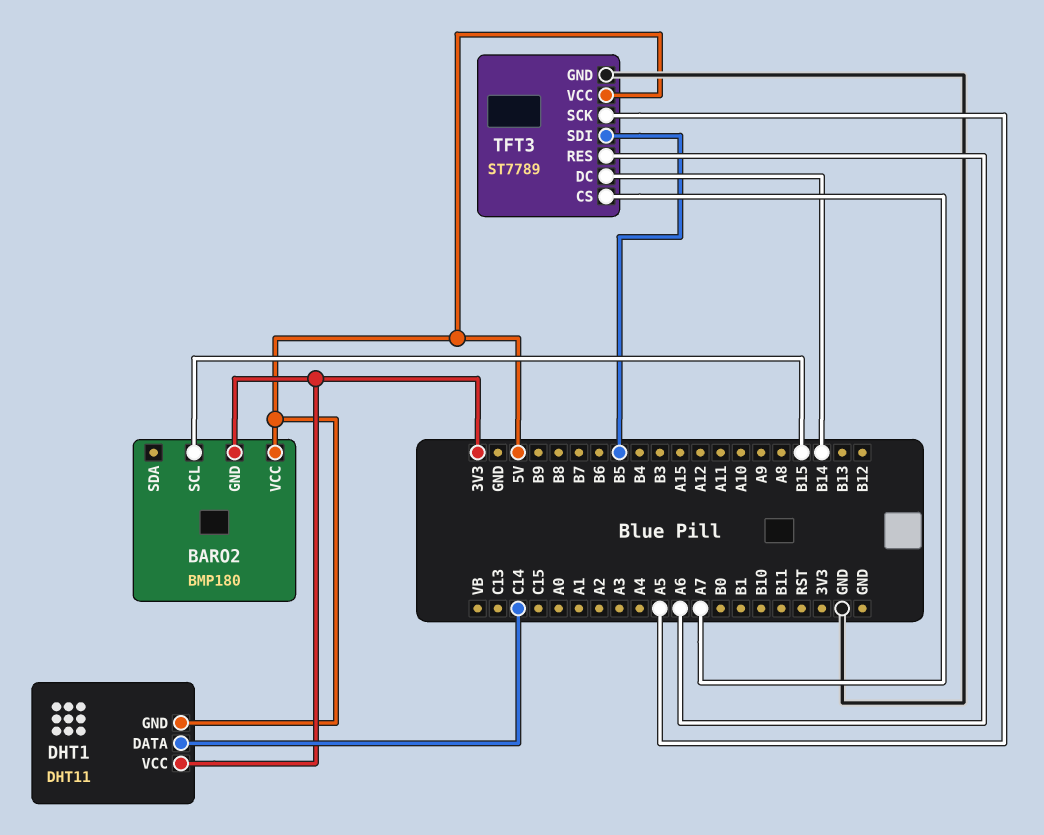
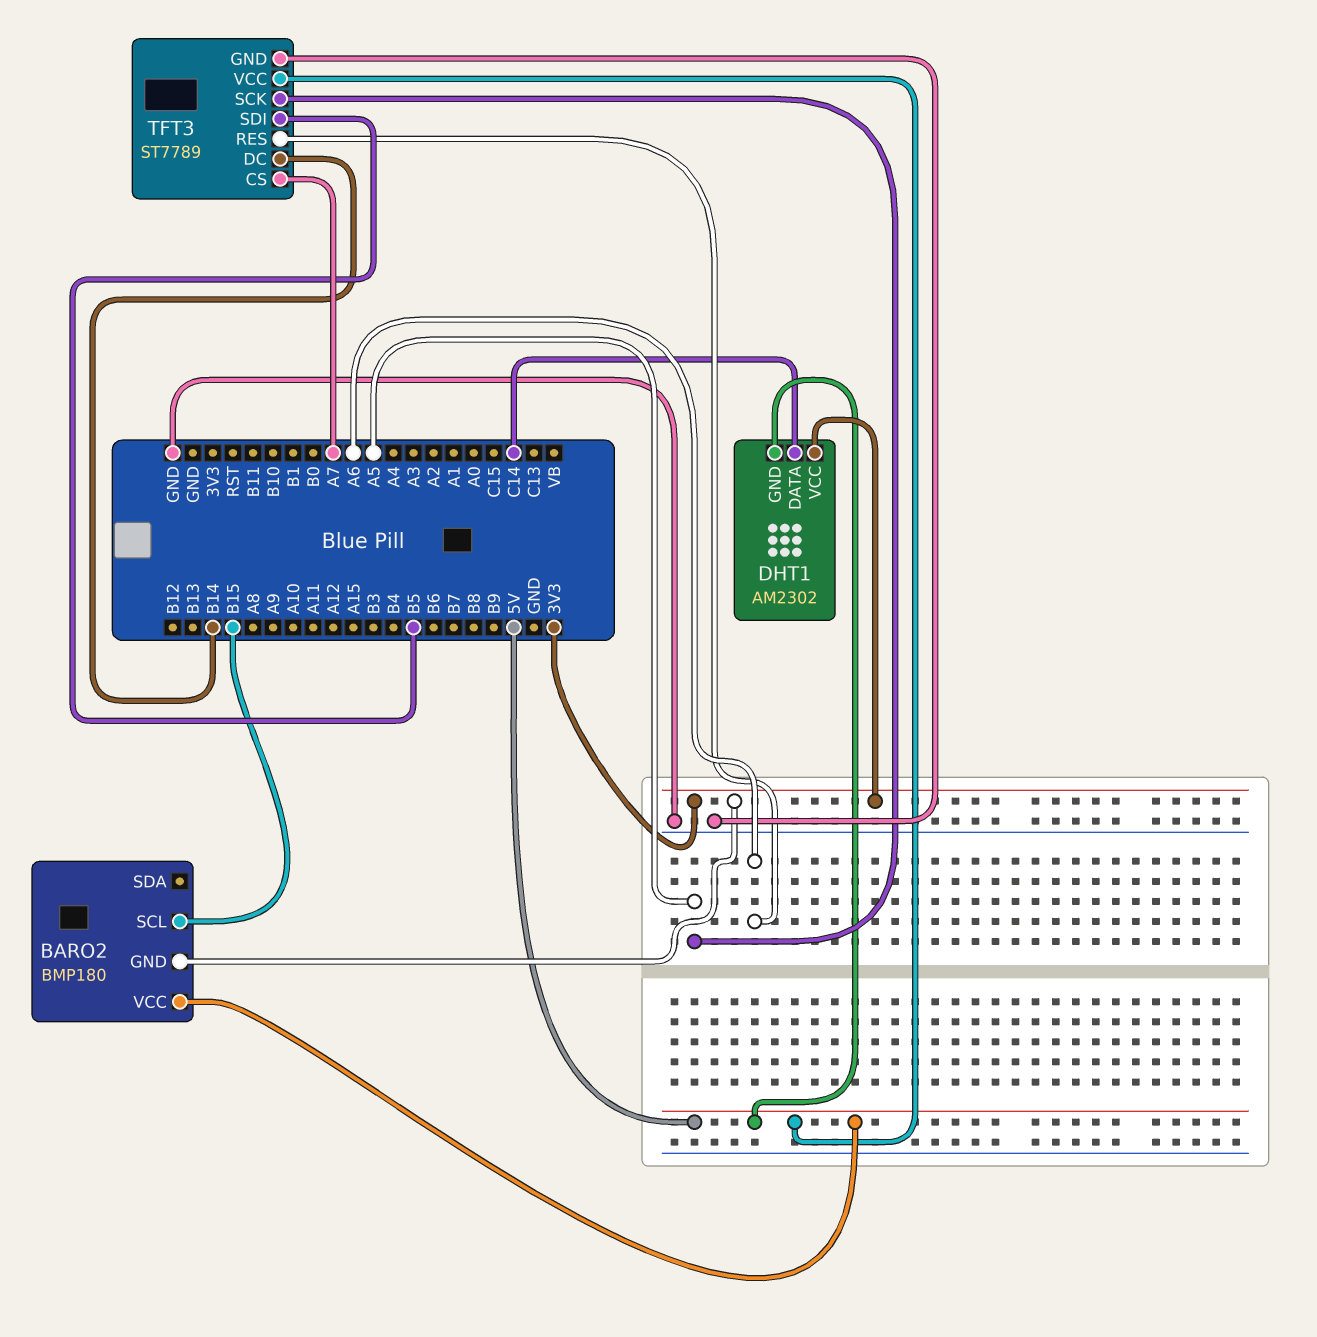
DHT1: DHT11 -> AM2302

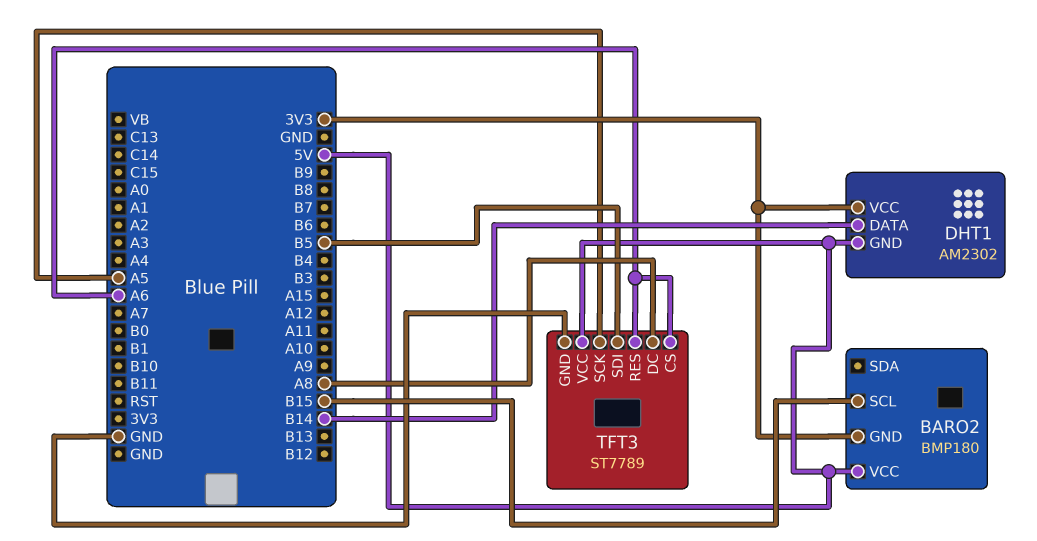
DHT1 pin DATA: C14 -> B14
TFT3 pin CS: A7 -> A6
TFT3 pin DC: B14 -> A8

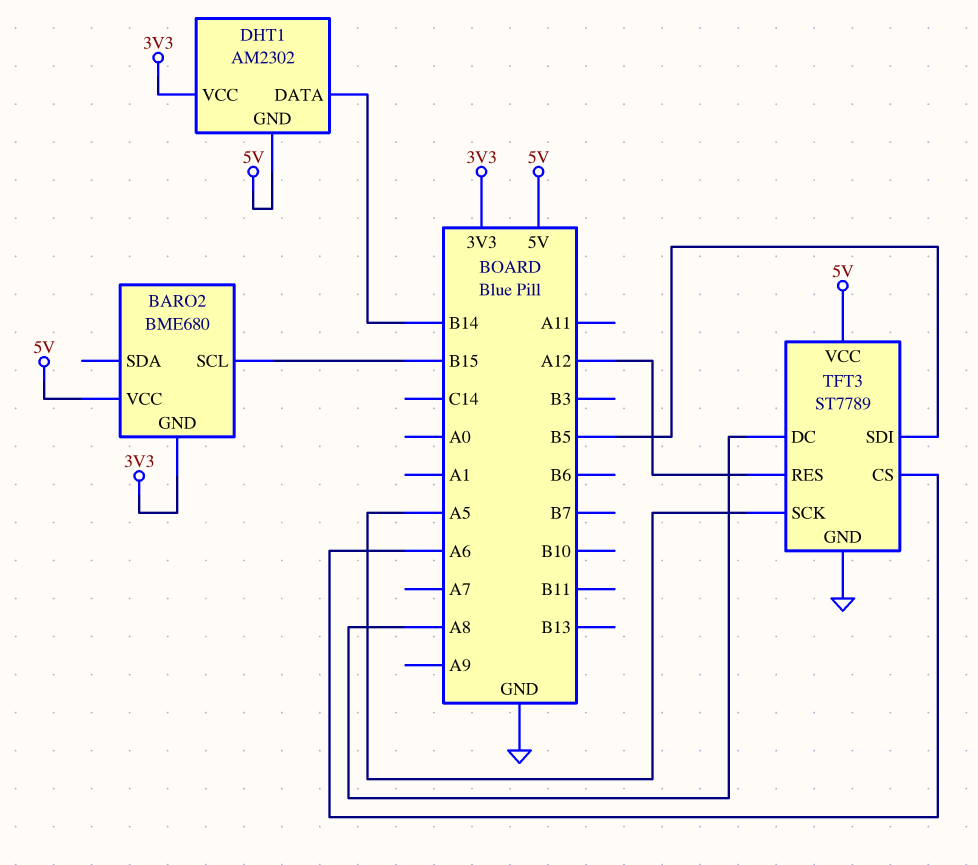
BARO2: BMP180 -> BME680
TFT3 pin RES: A6 -> A12

